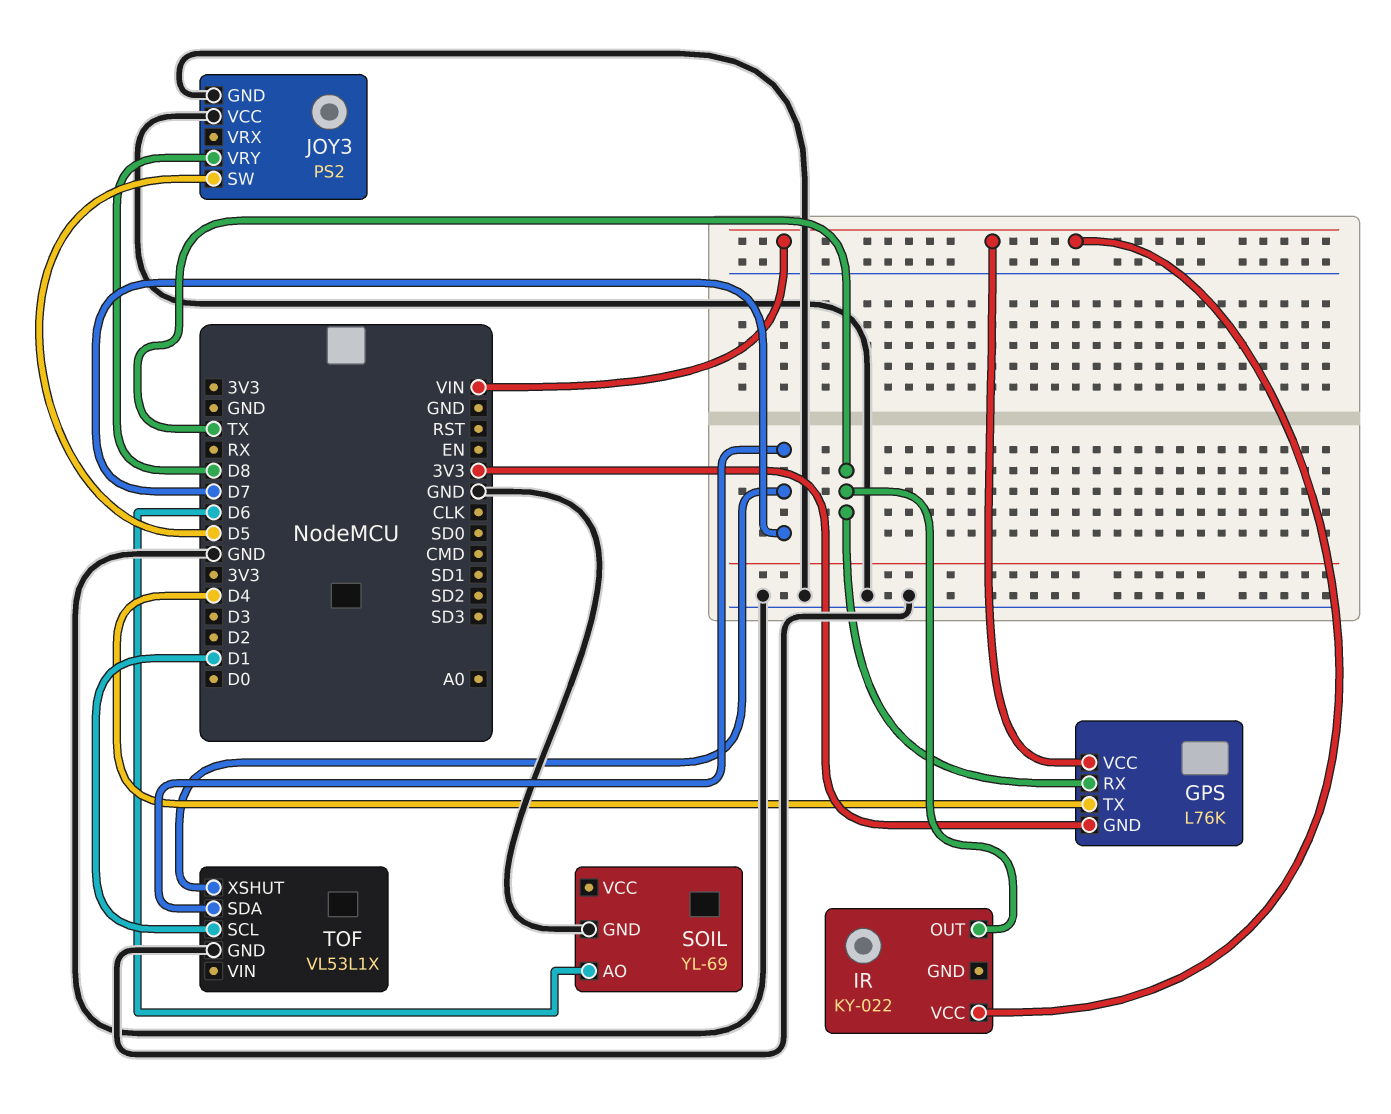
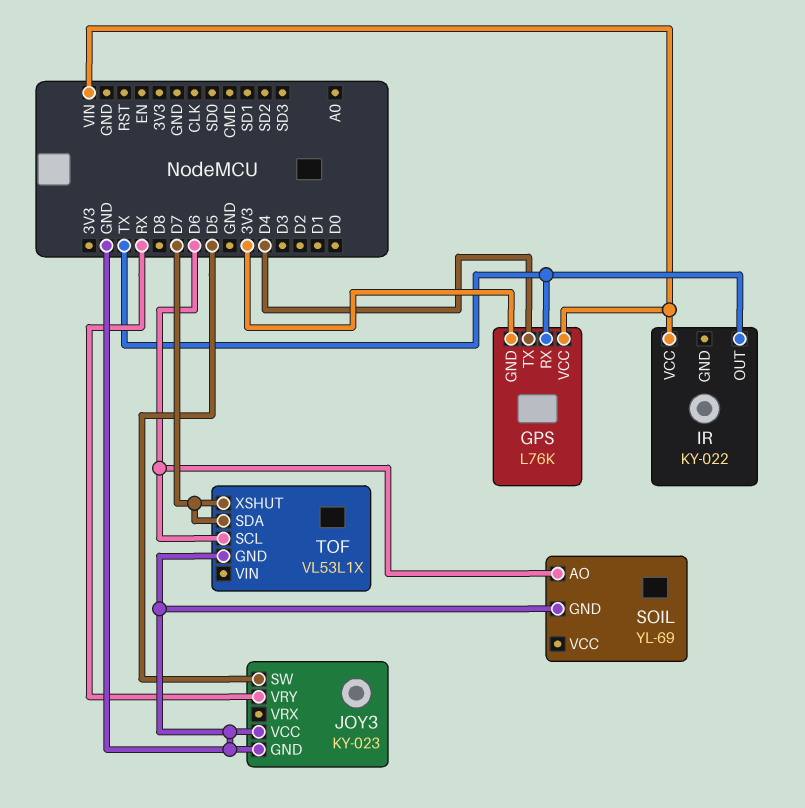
JOY3: PS2 -> KY-023
JOY3 pin VRY: D8 -> RX
TOF pin SCL: D1 -> D6

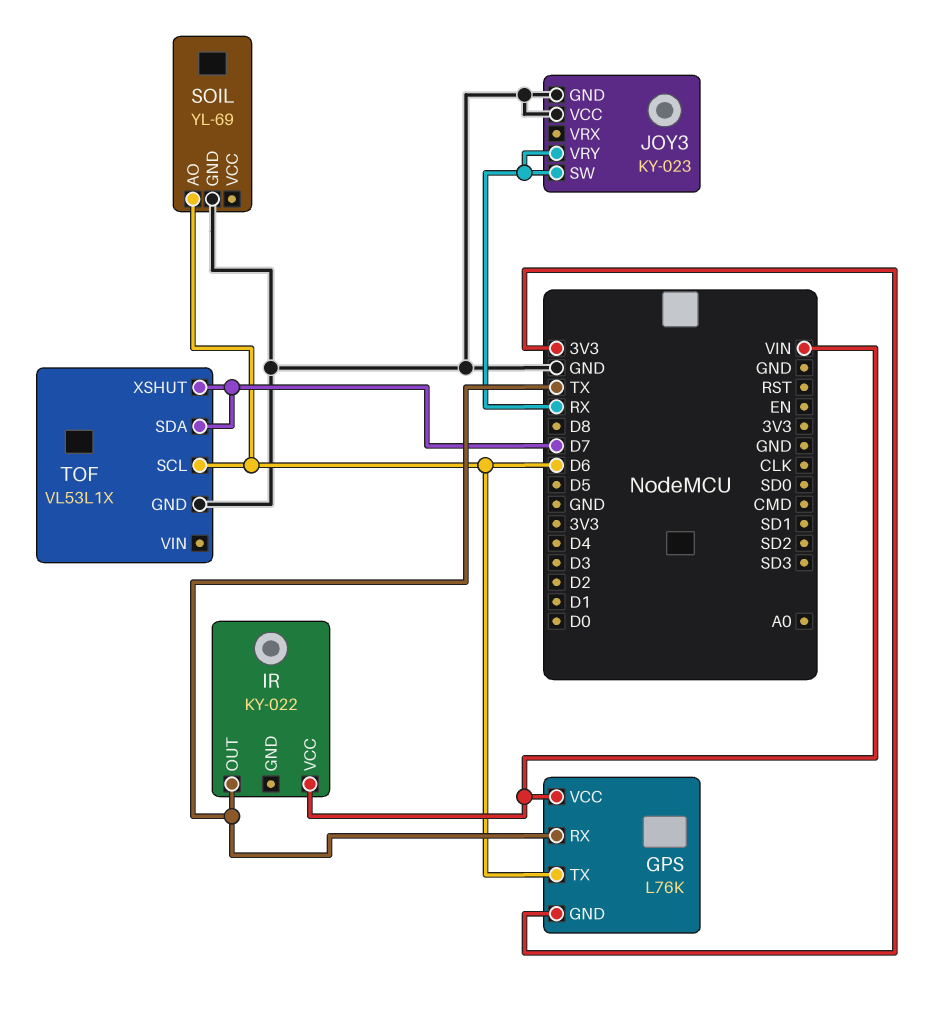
GPS pin TX: D4 -> D6
JOY3 pin SW: D5 -> RX

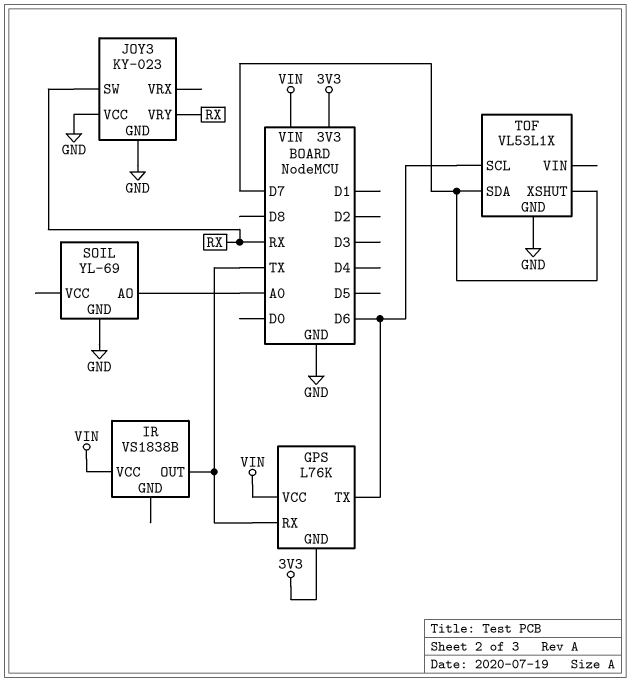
IR: KY-022 -> VS1838B
SOIL pin AO: D6 -> A0

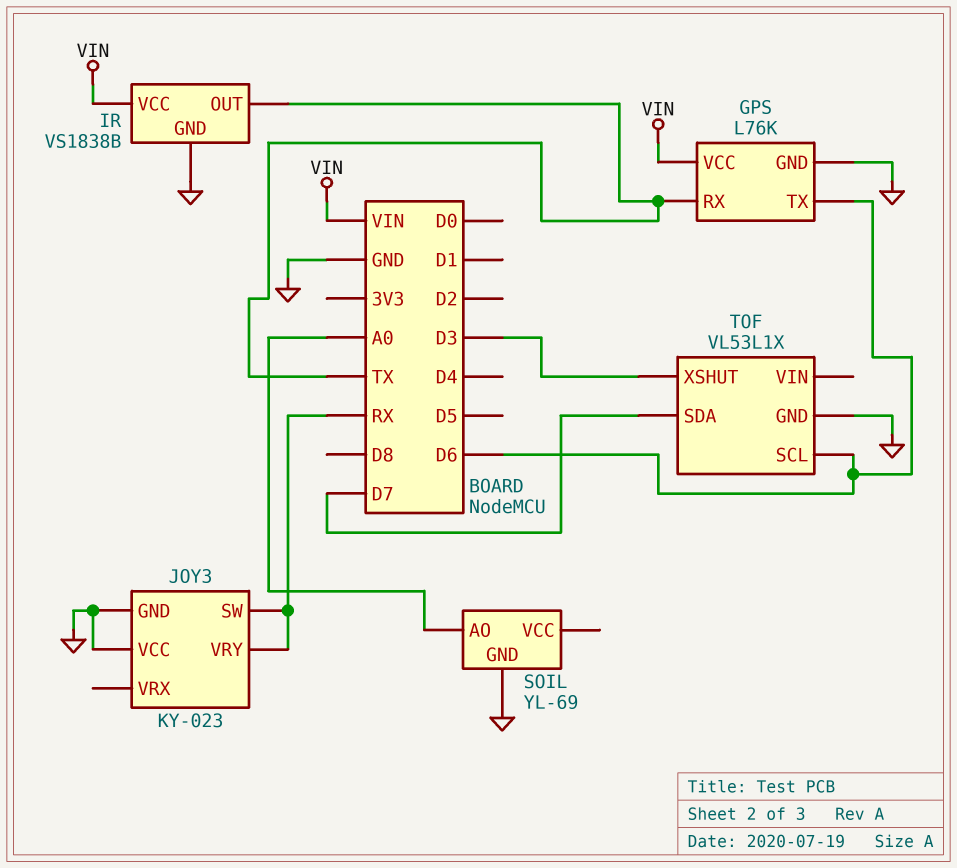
GPS pin GND: 3V3 -> GND
IR pin GND: none -> GND
TOF pin XSHUT: D7 -> D3

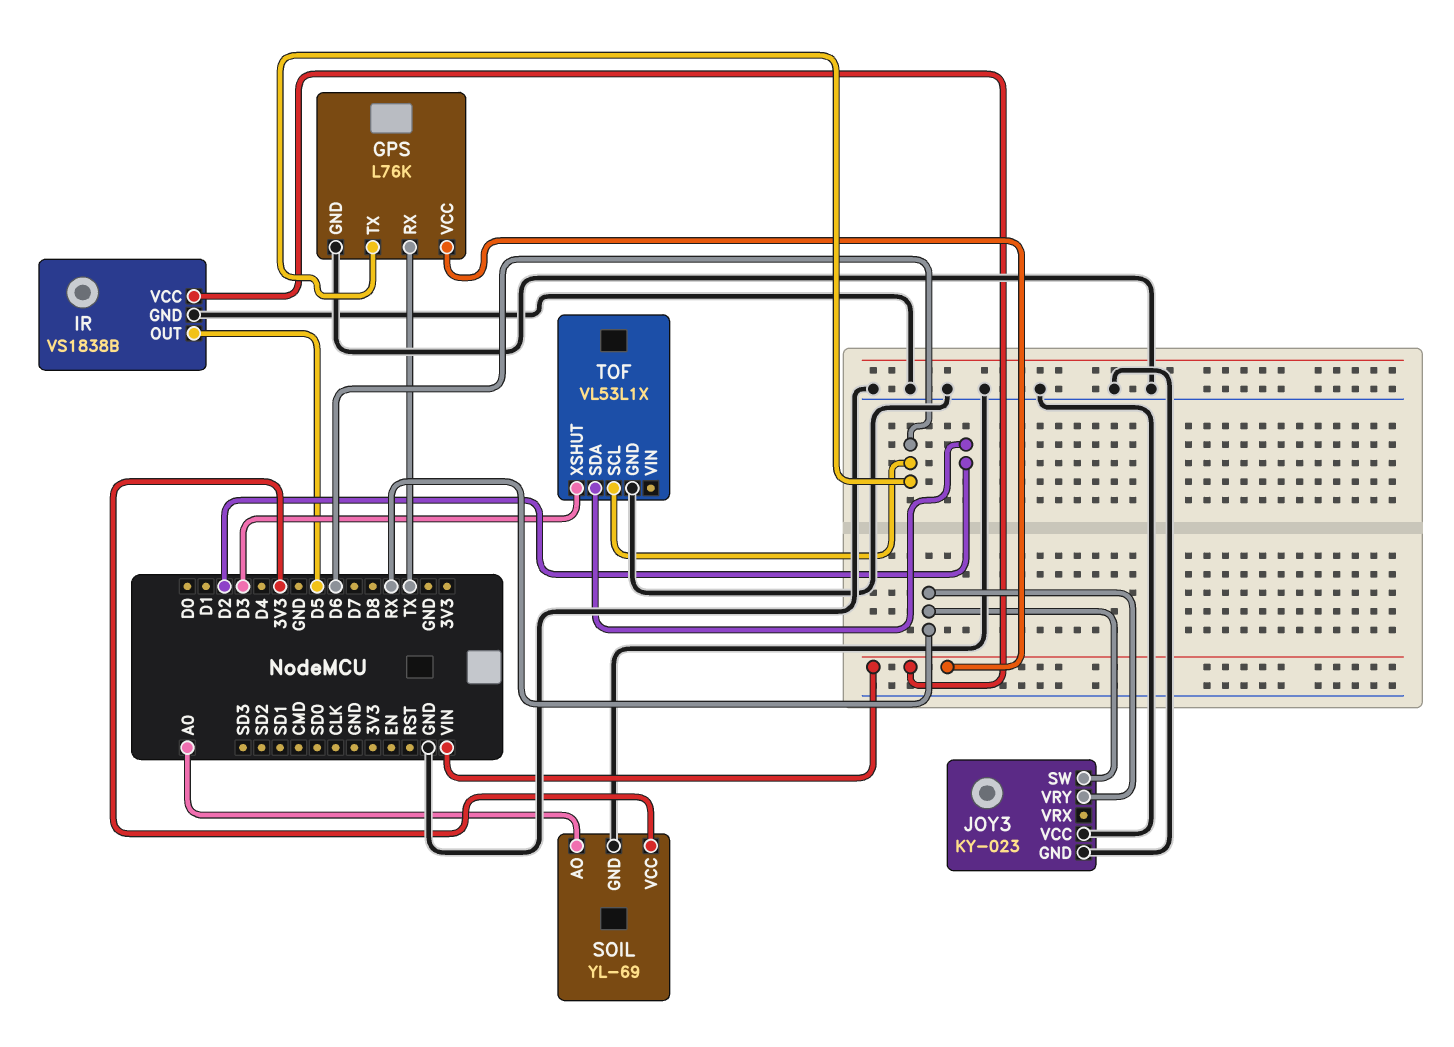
IR pin OUT: TX -> D5
SOIL pin VCC: none -> 3V3
TOF pin SDA: D7 -> D2

